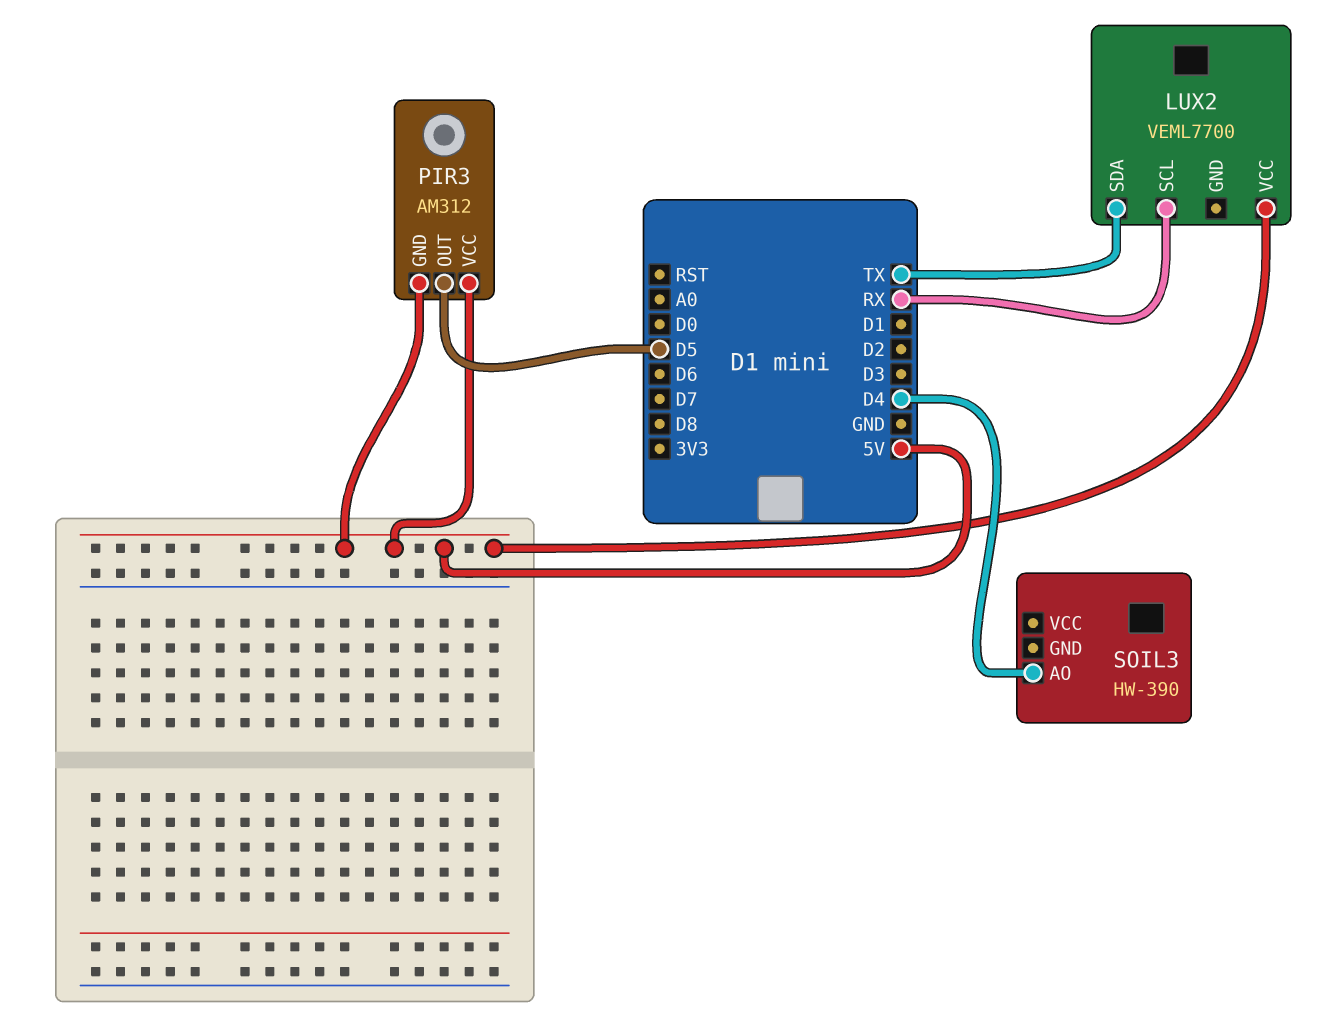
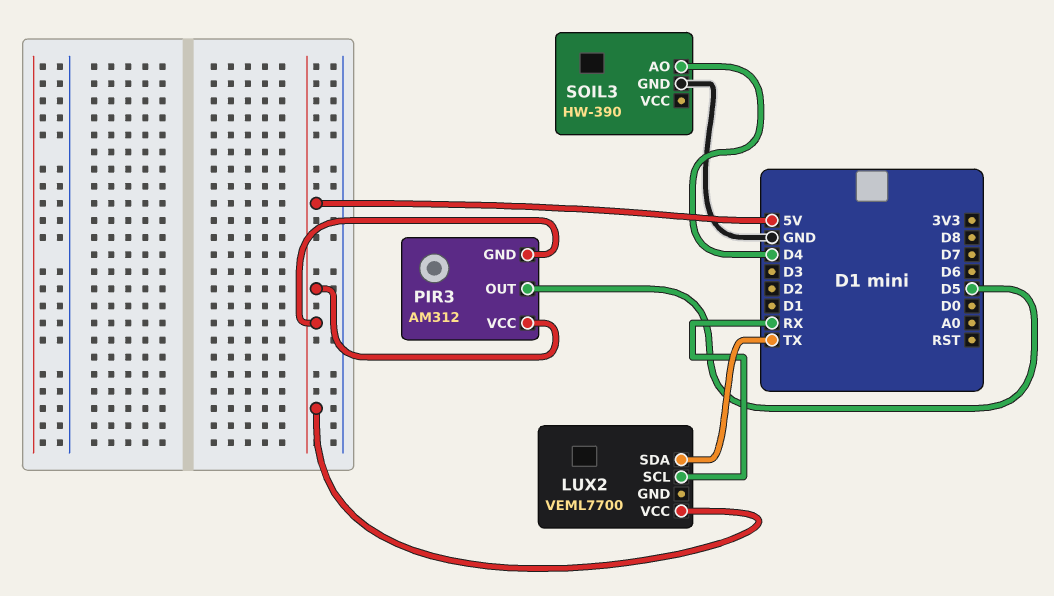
SOIL3 pin GND: none -> GND

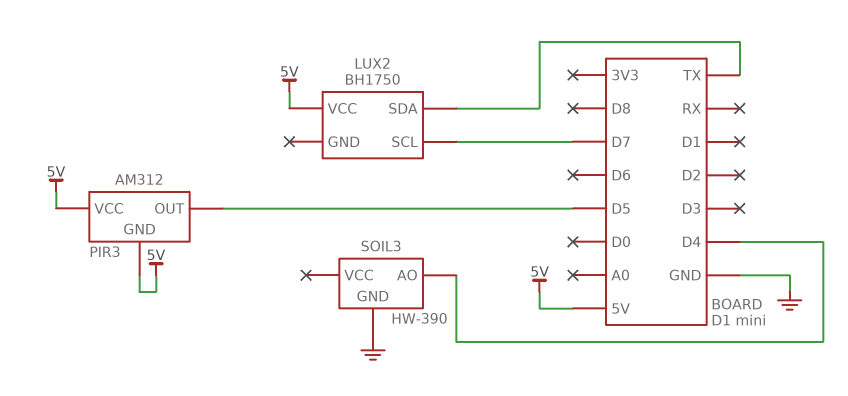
LUX2: VEML7700 -> BH1750
LUX2 pin SCL: RX -> D7

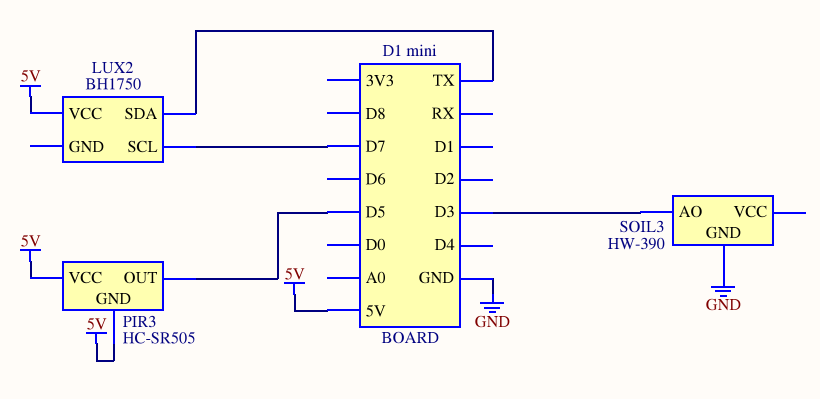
PIR3: AM312 -> HC-SR505
SOIL3 pin AO: D4 -> D3

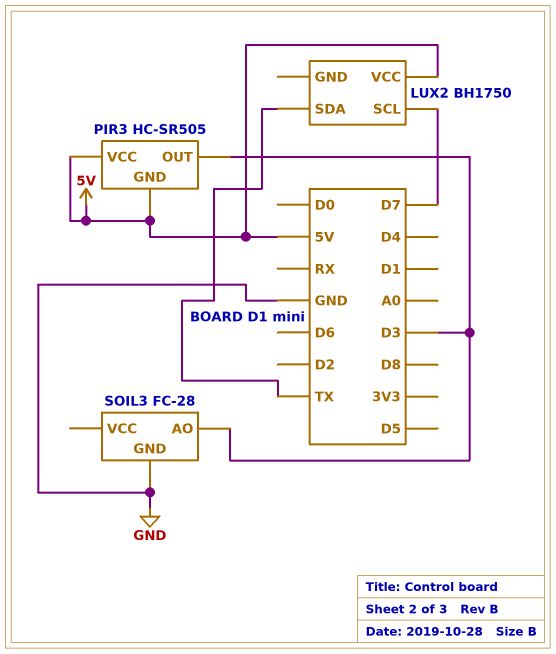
PIR3 pin OUT: D5 -> D3
SOIL3: HW-390 -> FC-28

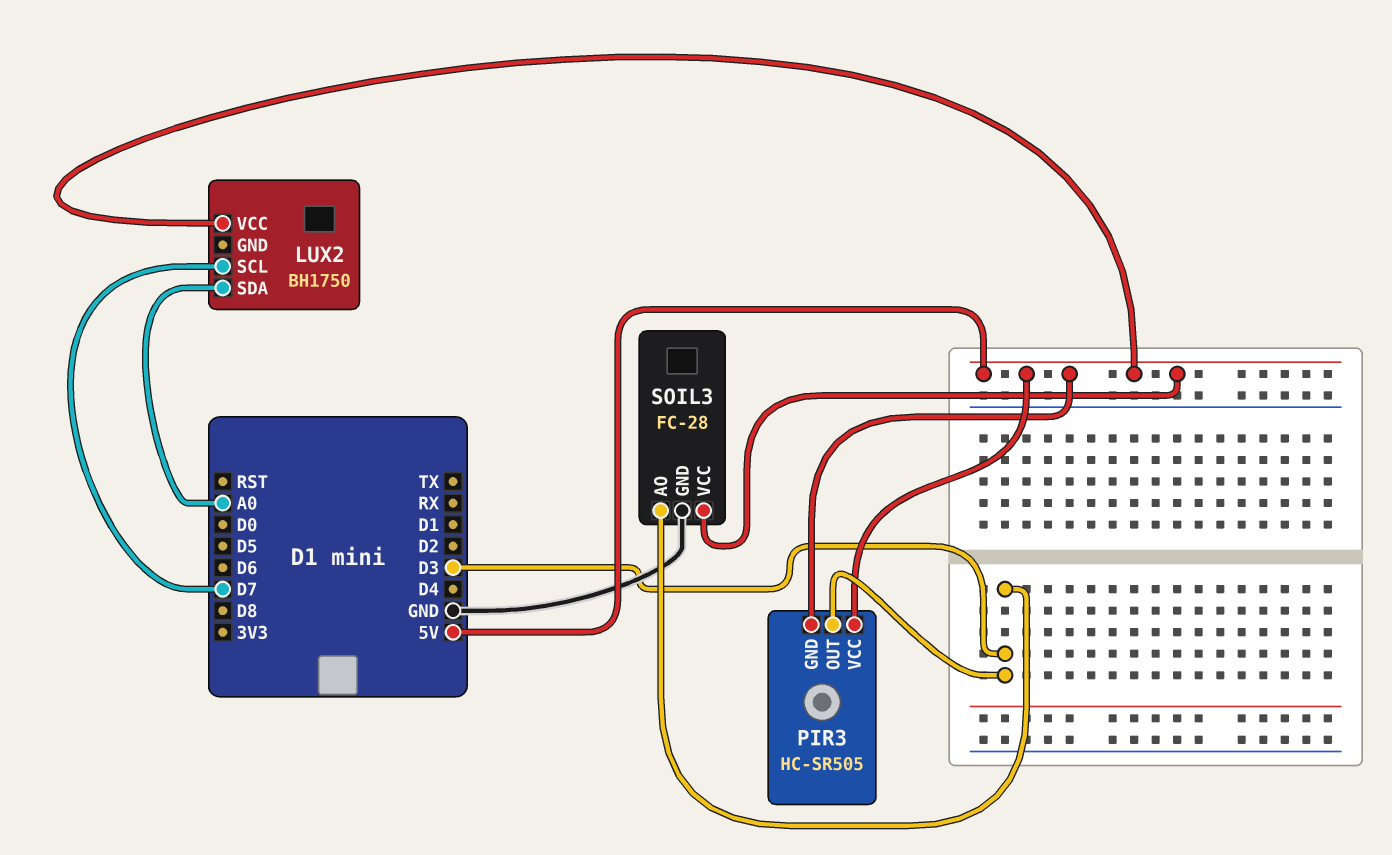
LUX2 pin SDA: TX -> A0
SOIL3 pin VCC: none -> 5V

